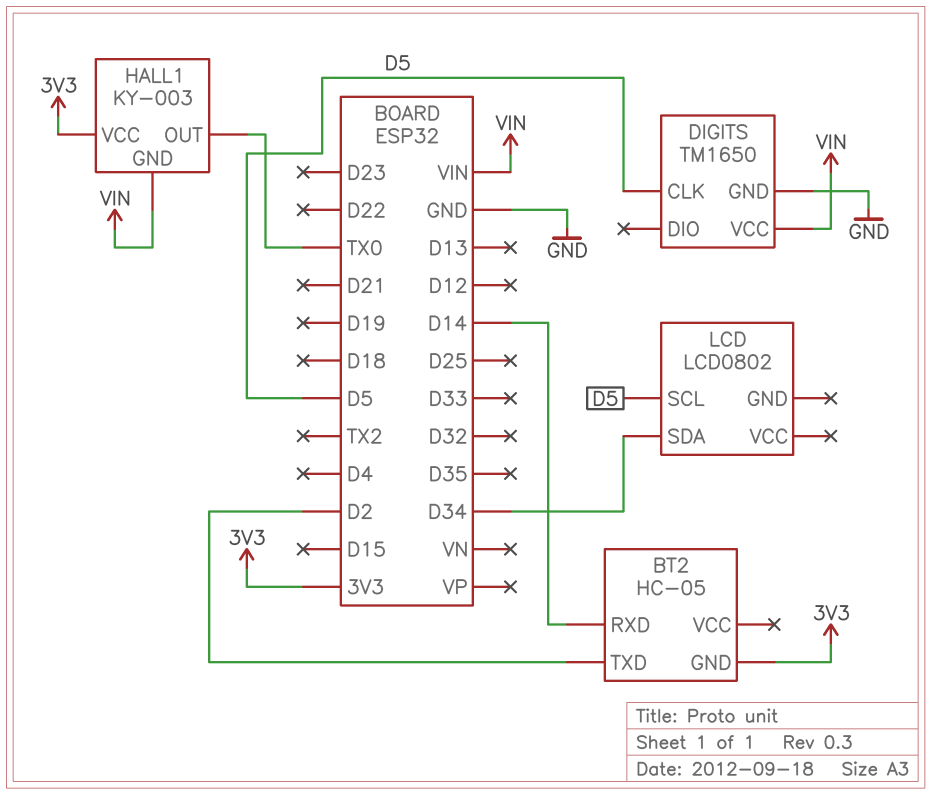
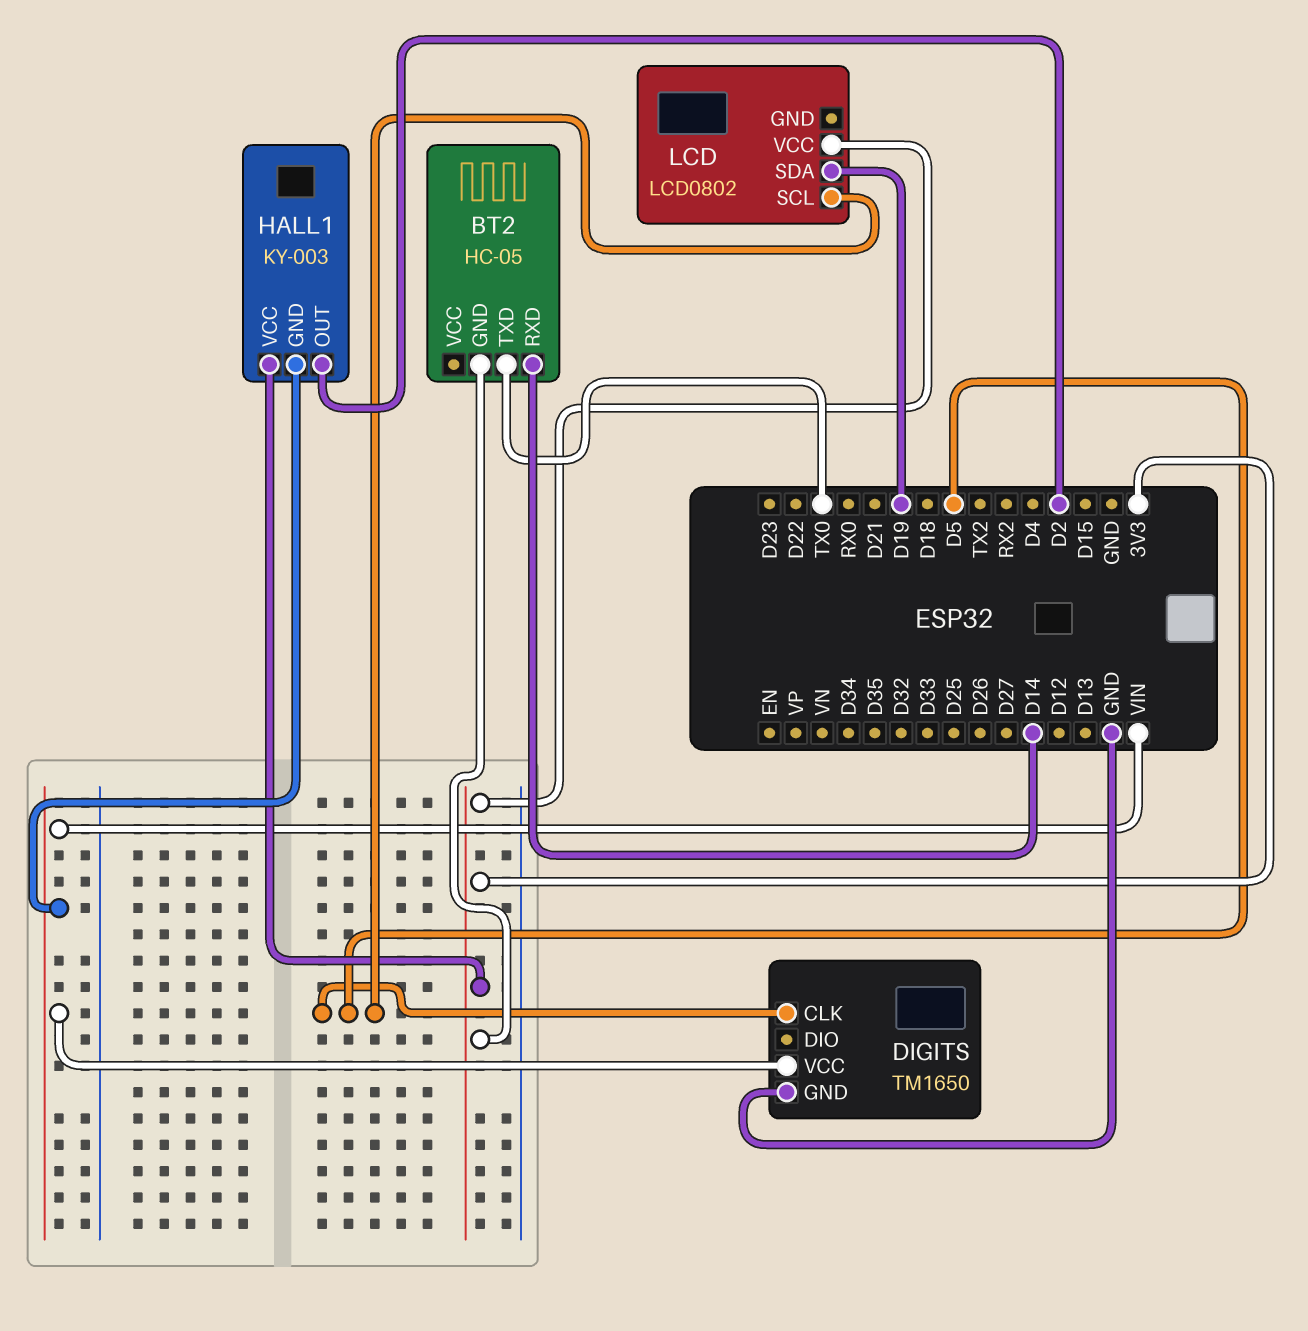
BT2 pin TXD: D2 -> TX0
HALL1 pin OUT: TX0 -> D2
LCD pin SDA: D34 -> D19
LCD pin VCC: none -> 3V3

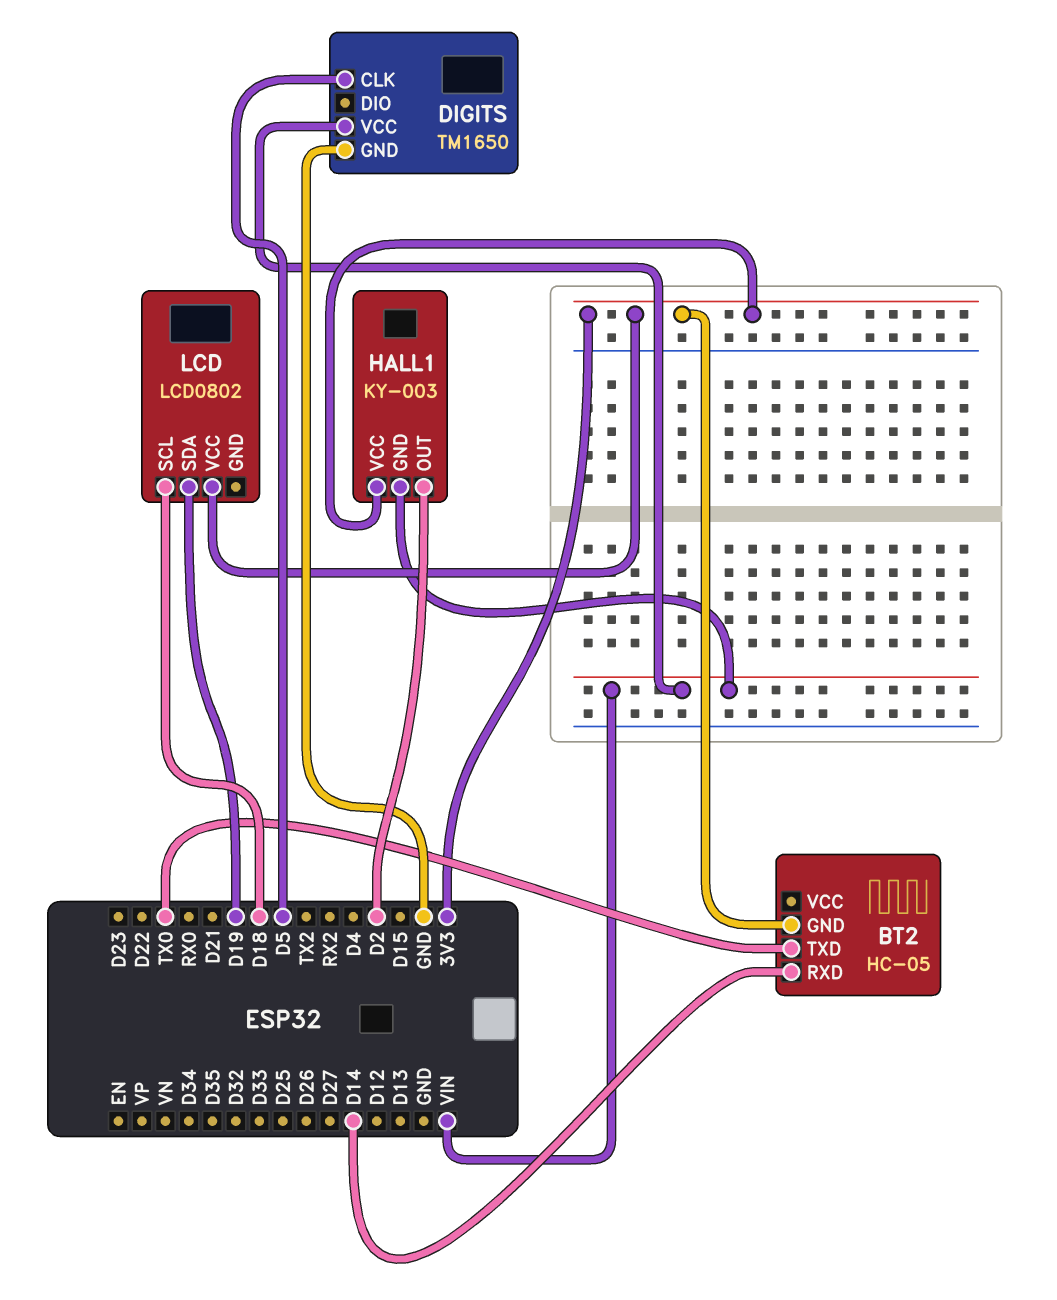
LCD pin SCL: D5 -> D18

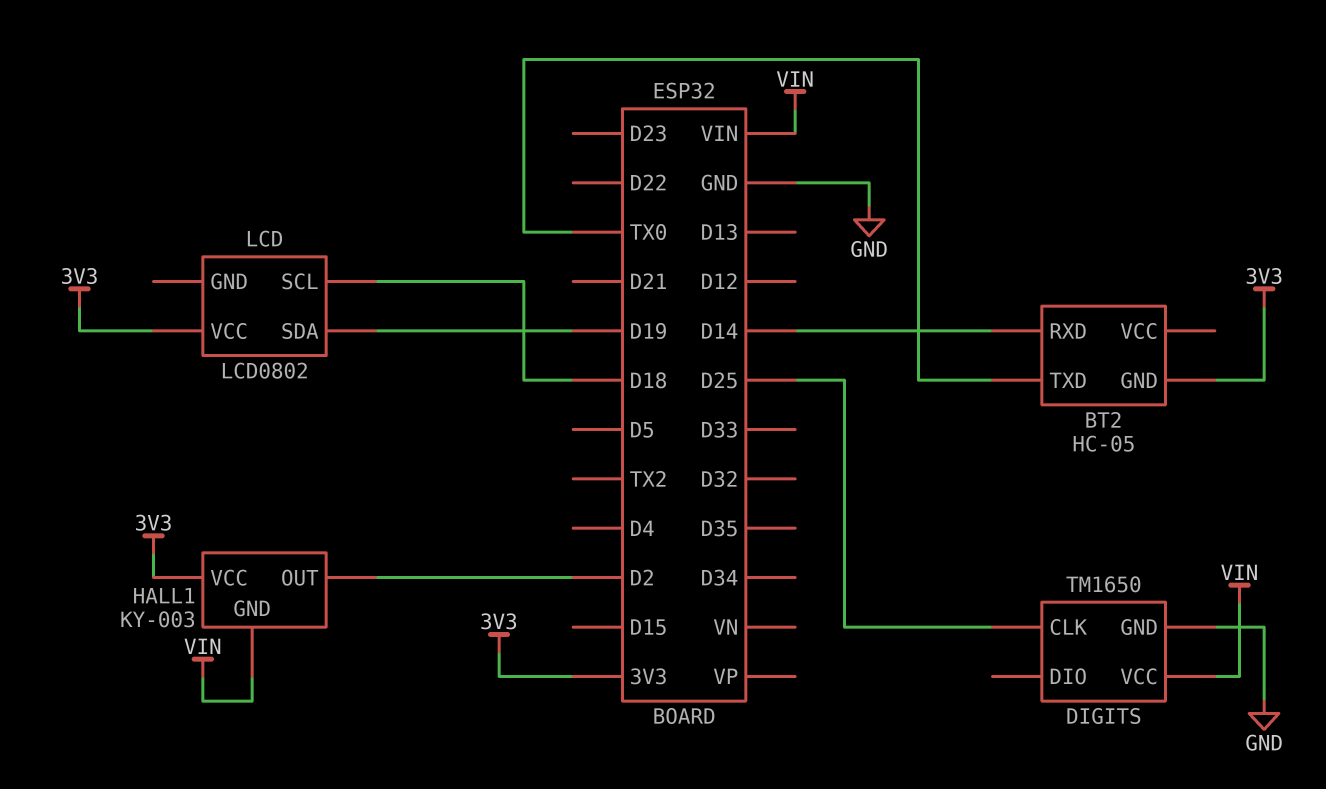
DIGITS pin CLK: D5 -> D25

